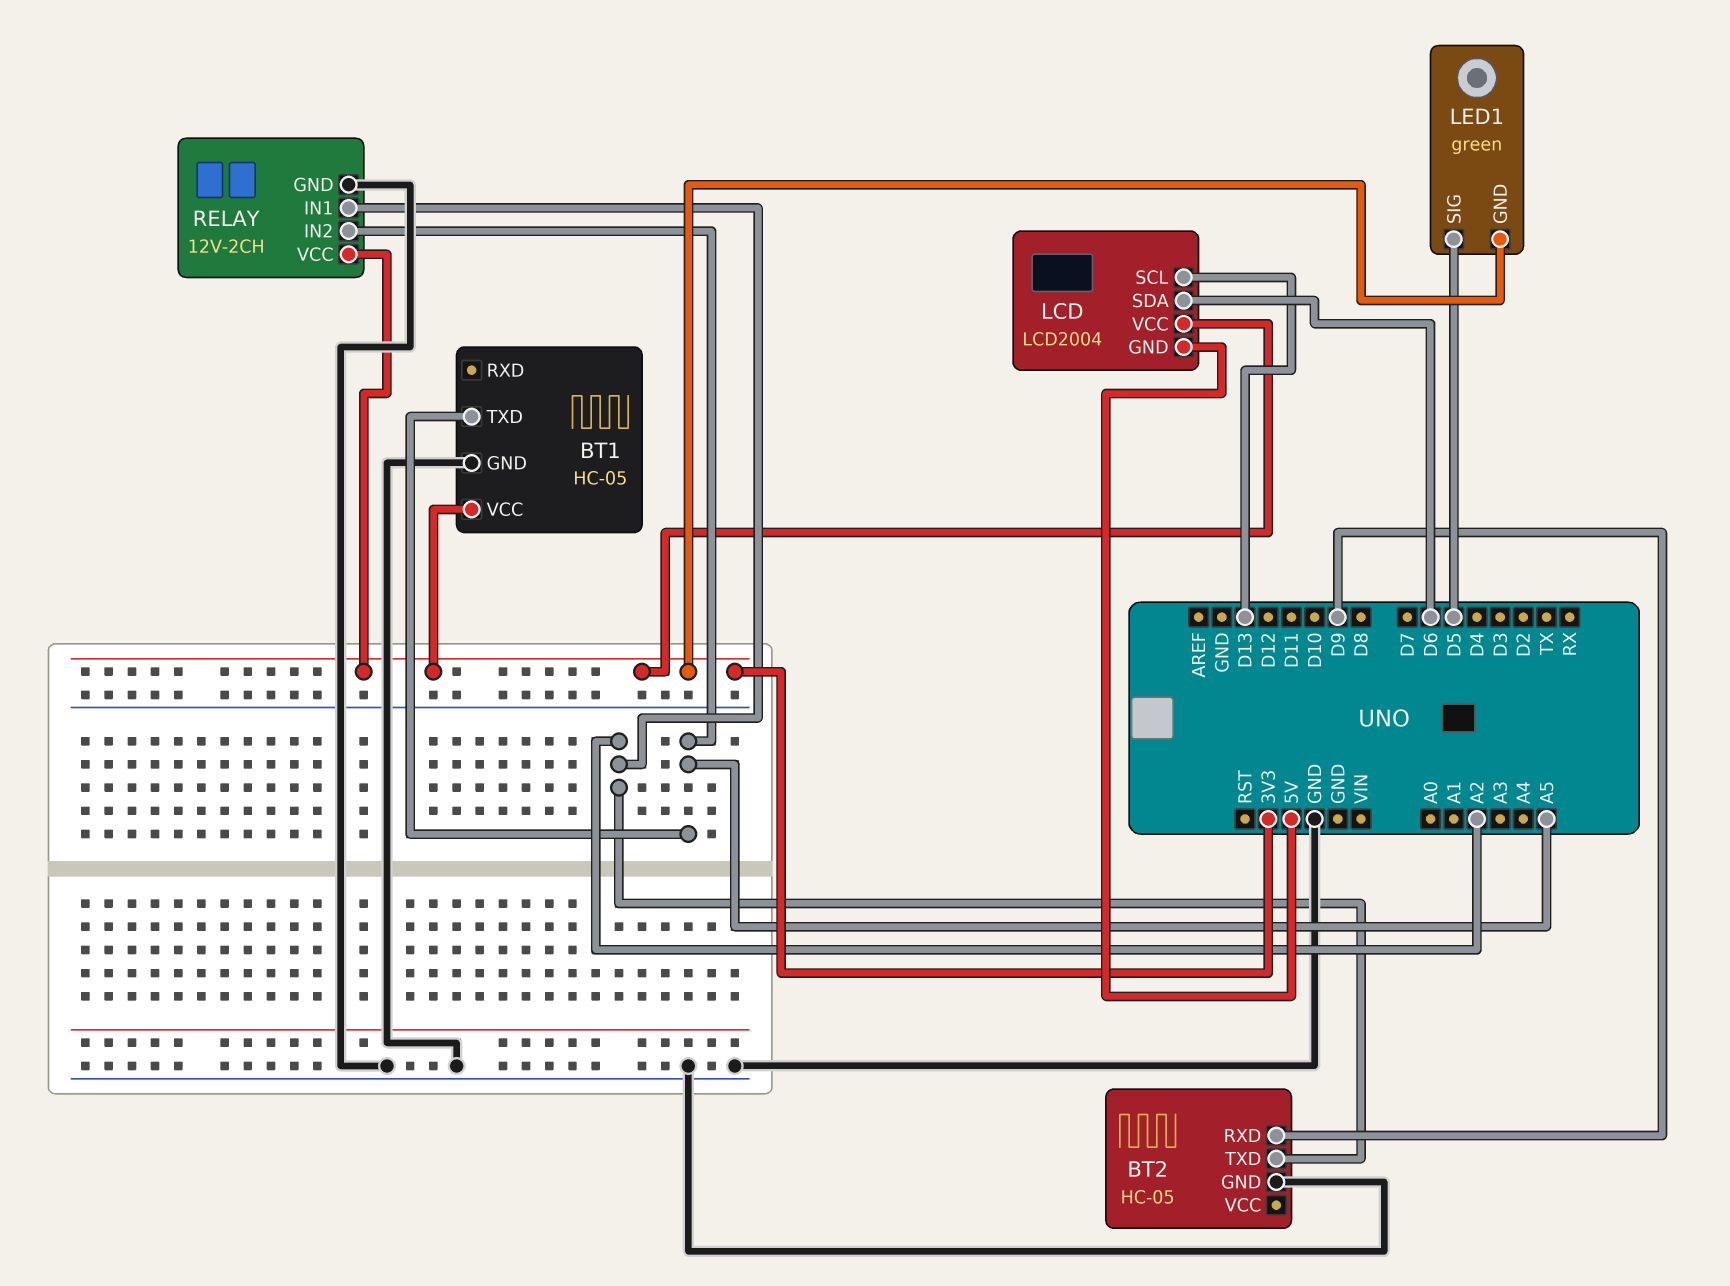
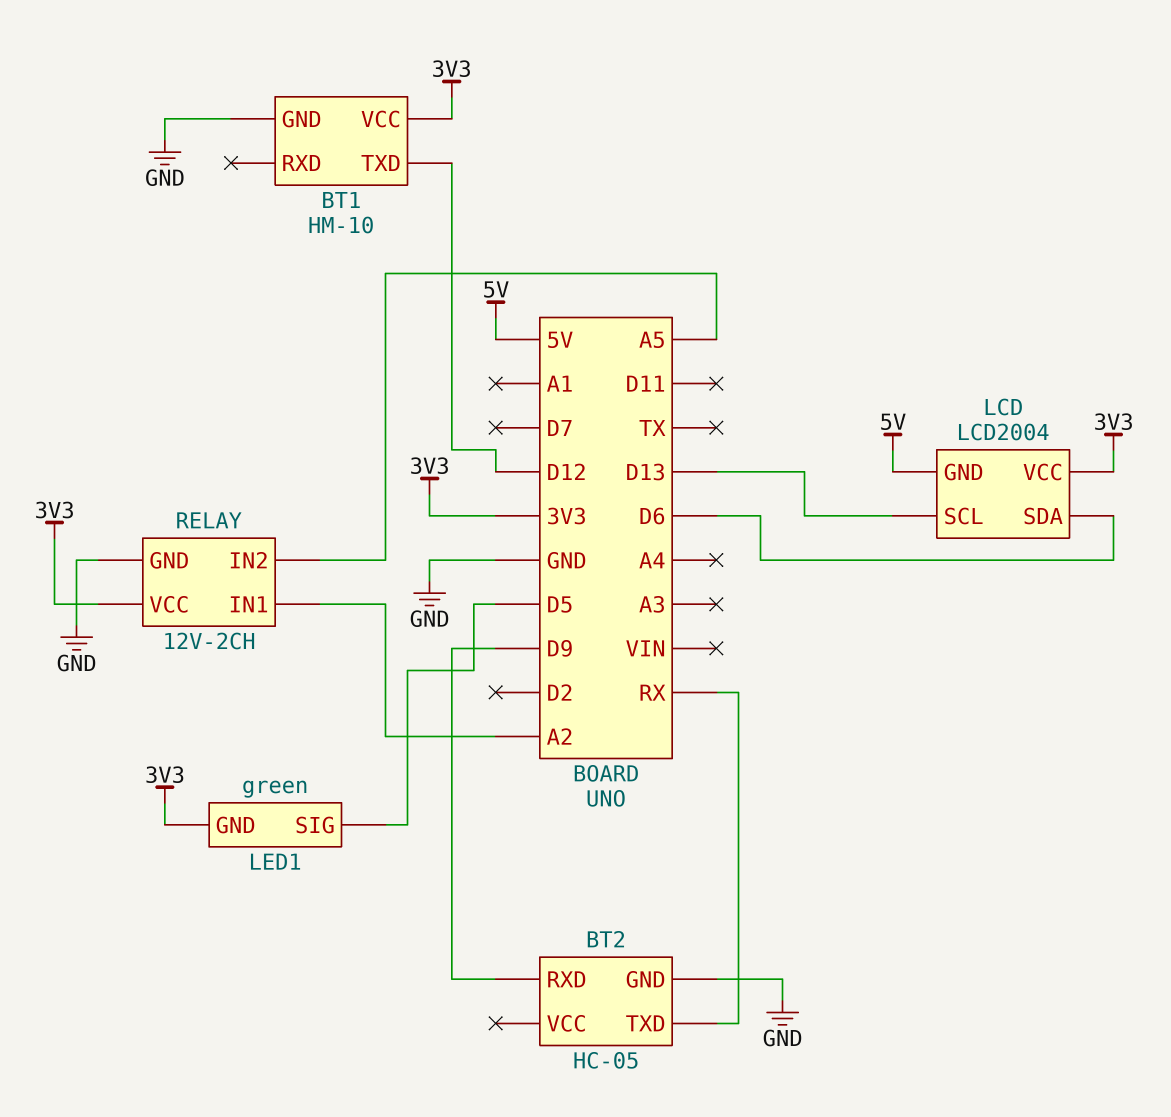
BT1: HC-05 -> HM-10
BT1 pin TXD: A5 -> D12
BT2 pin TXD: A2 -> RX

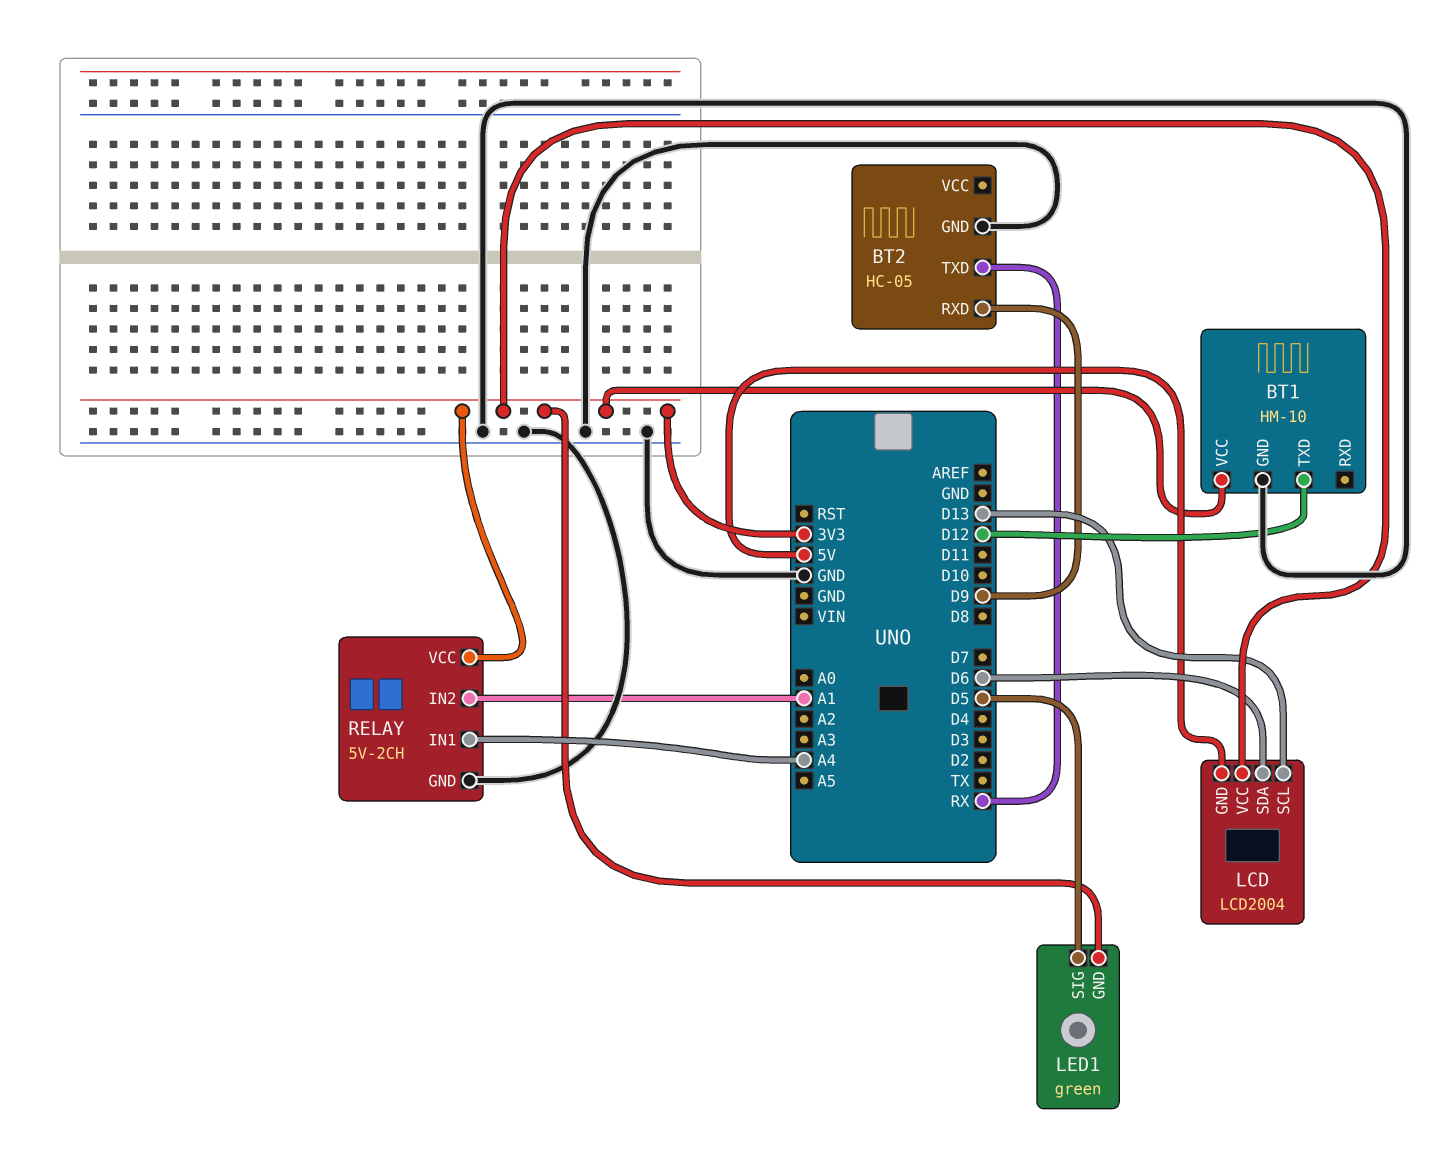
RELAY: 12V-2CH -> 5V-2CH
RELAY pin IN1: A2 -> A4
RELAY pin IN2: A5 -> A1

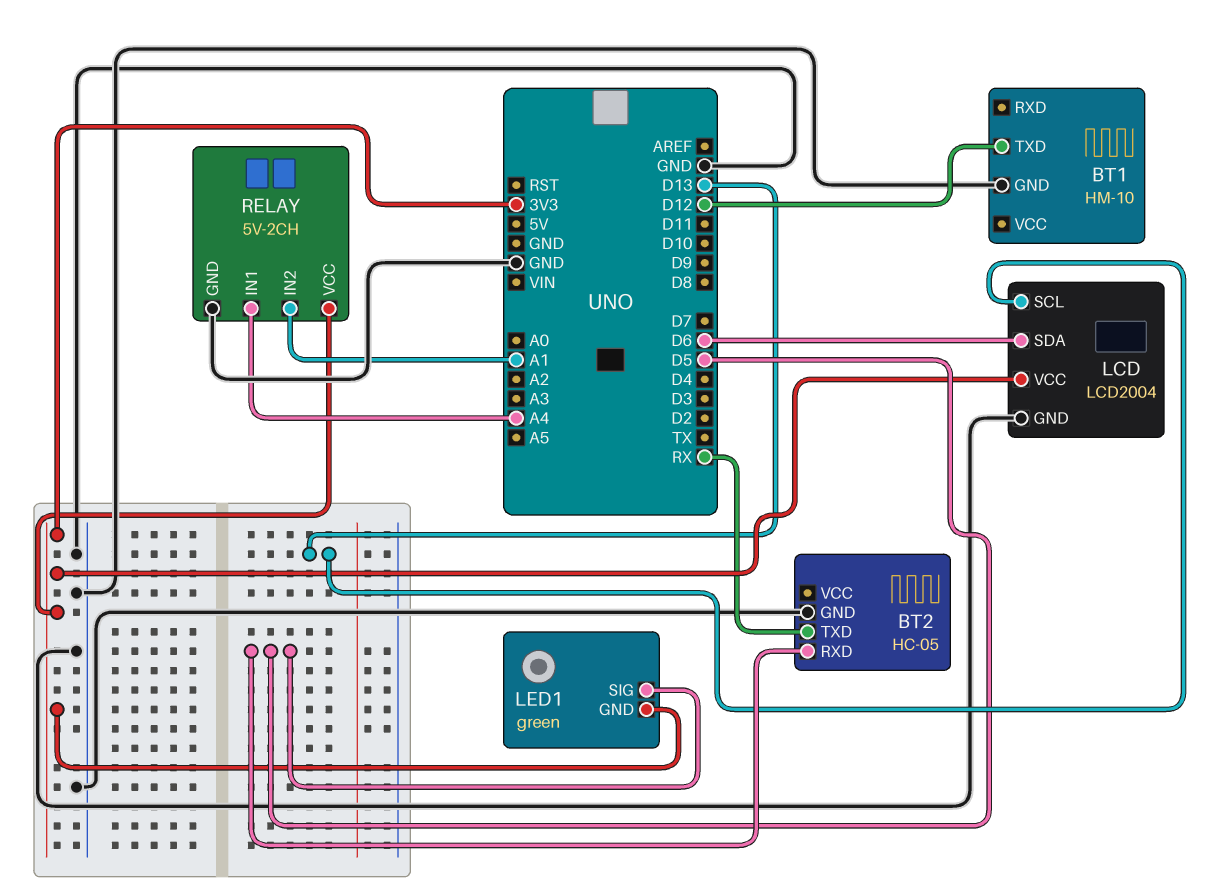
BT1 pin VCC: 3V3 -> none
BT2 pin RXD: D9 -> D5
LCD pin GND: 5V -> GND

